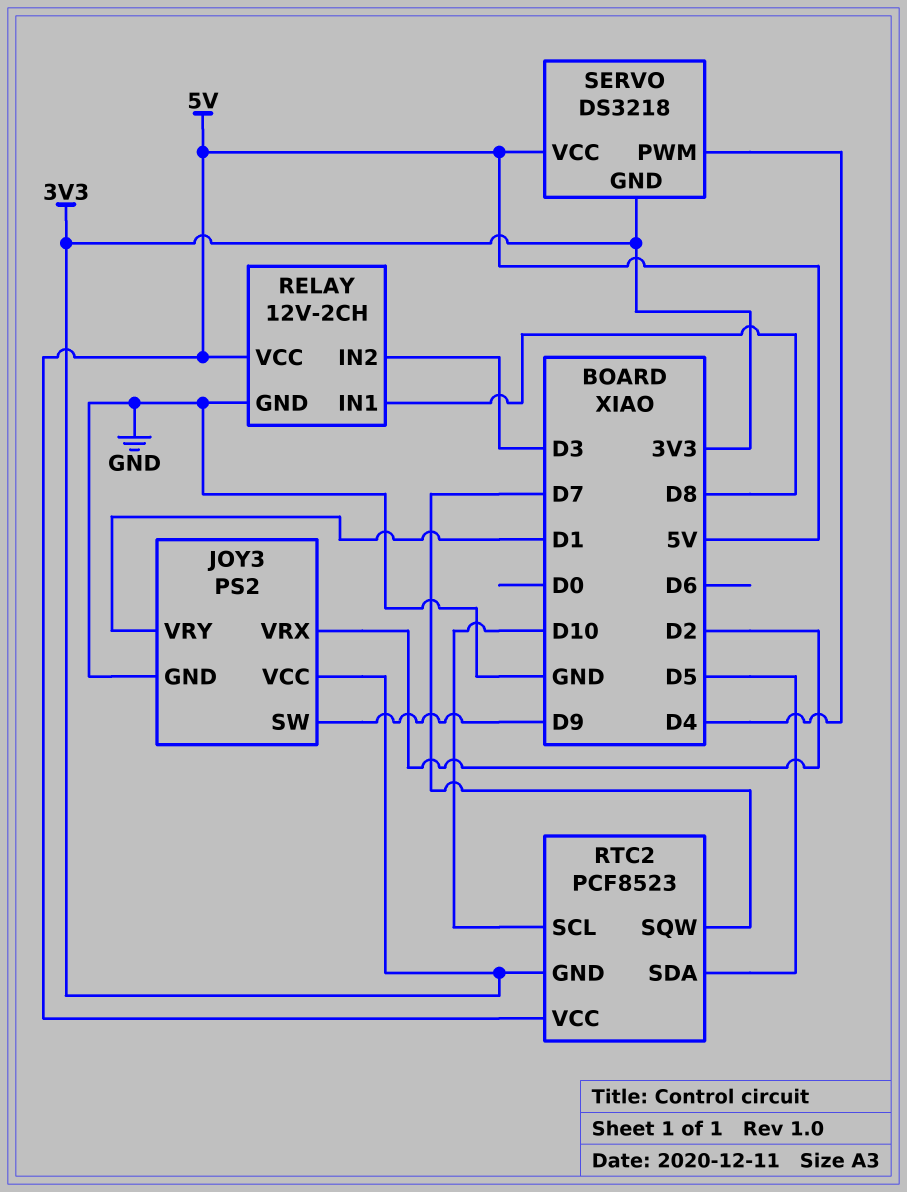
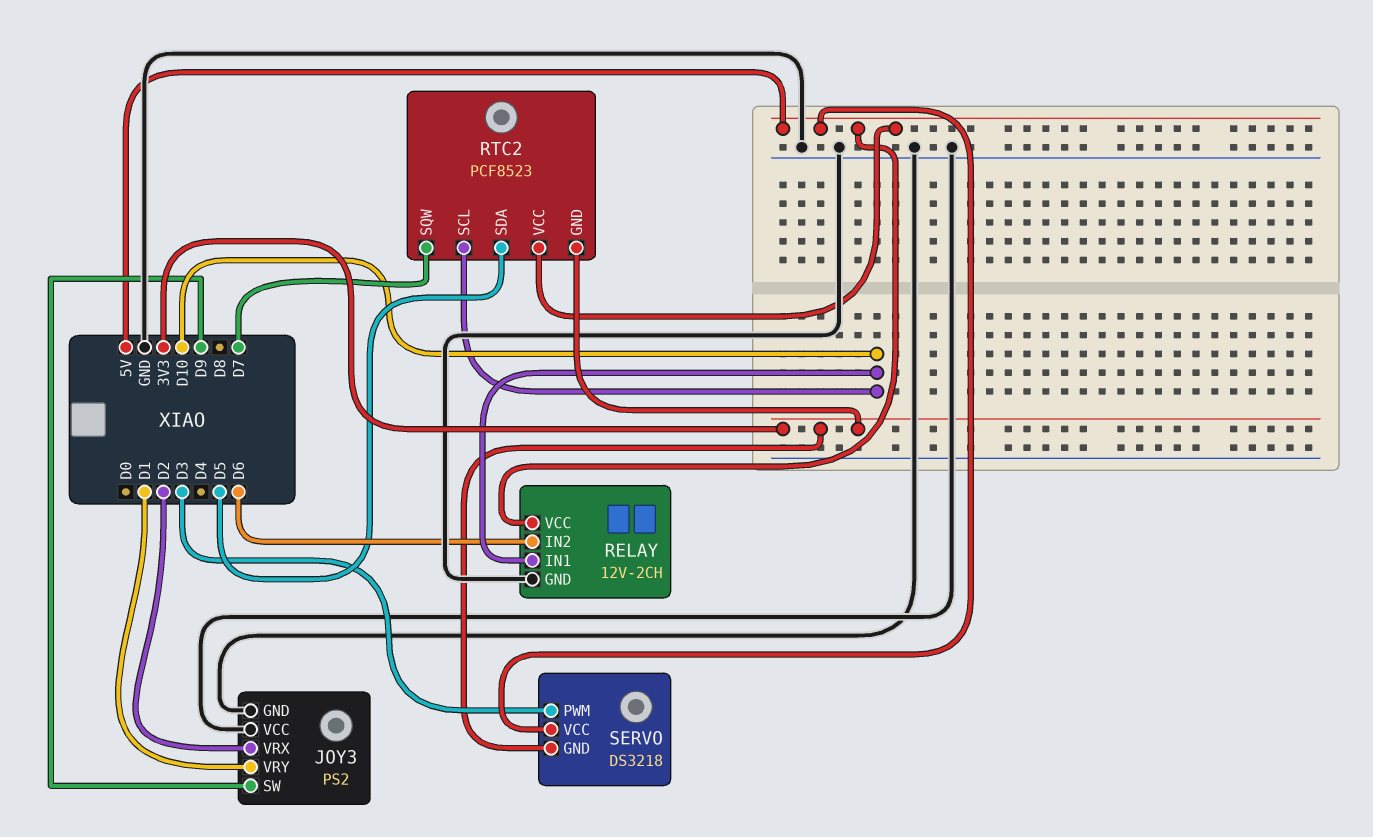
JOY3 pin VCC: 3V3 -> GND
RELAY pin IN1: D8 -> D10
RELAY pin IN2: D3 -> D6
SERVO pin PWM: D4 -> D3

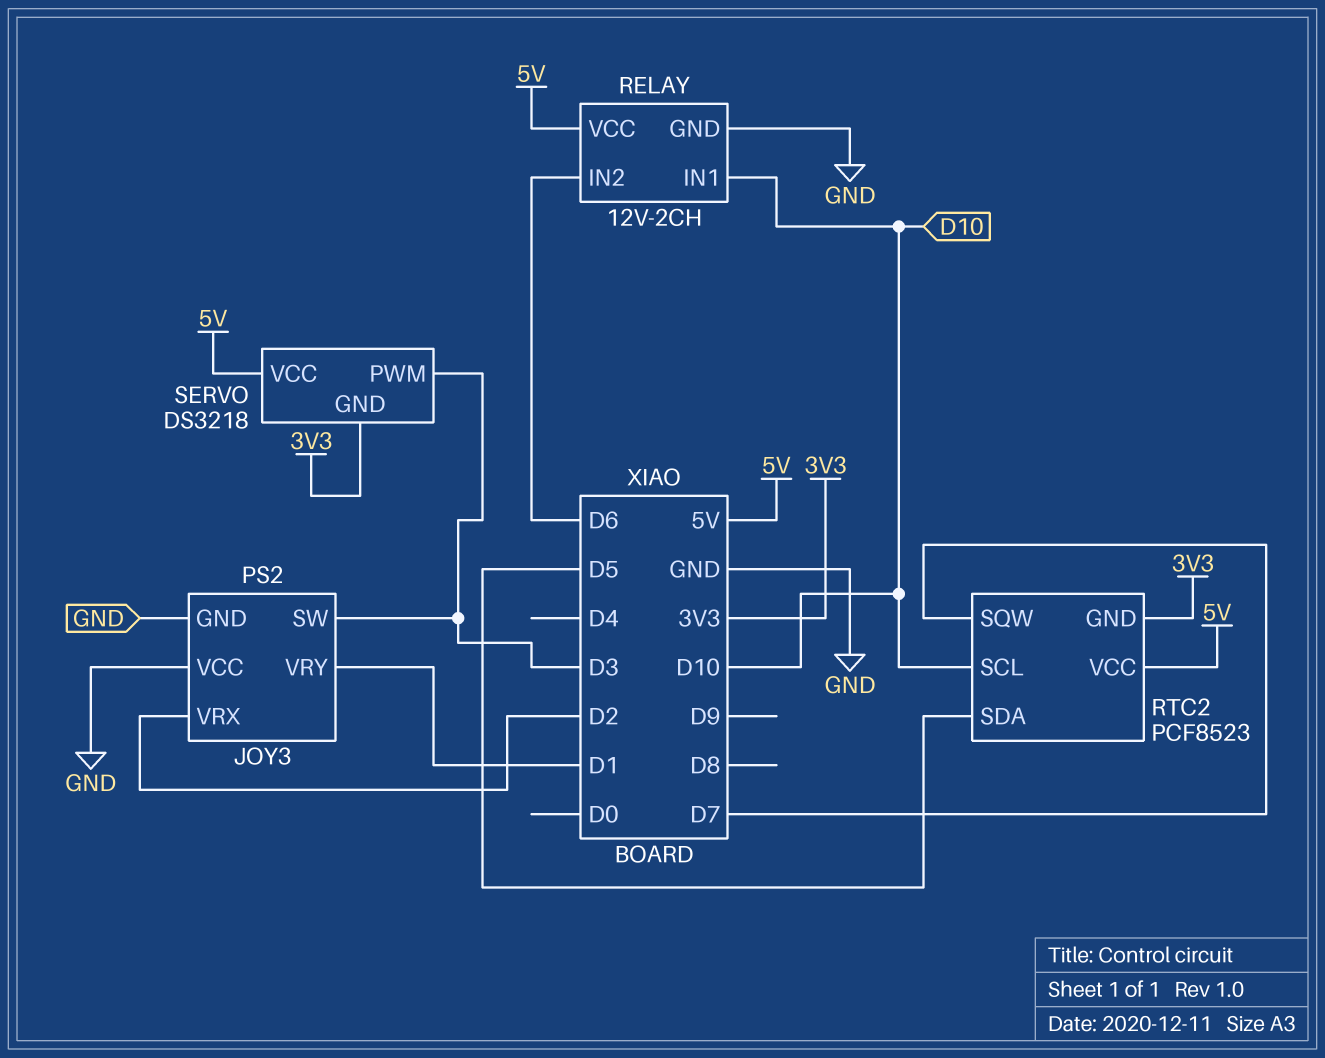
JOY3 pin SW: D9 -> D3

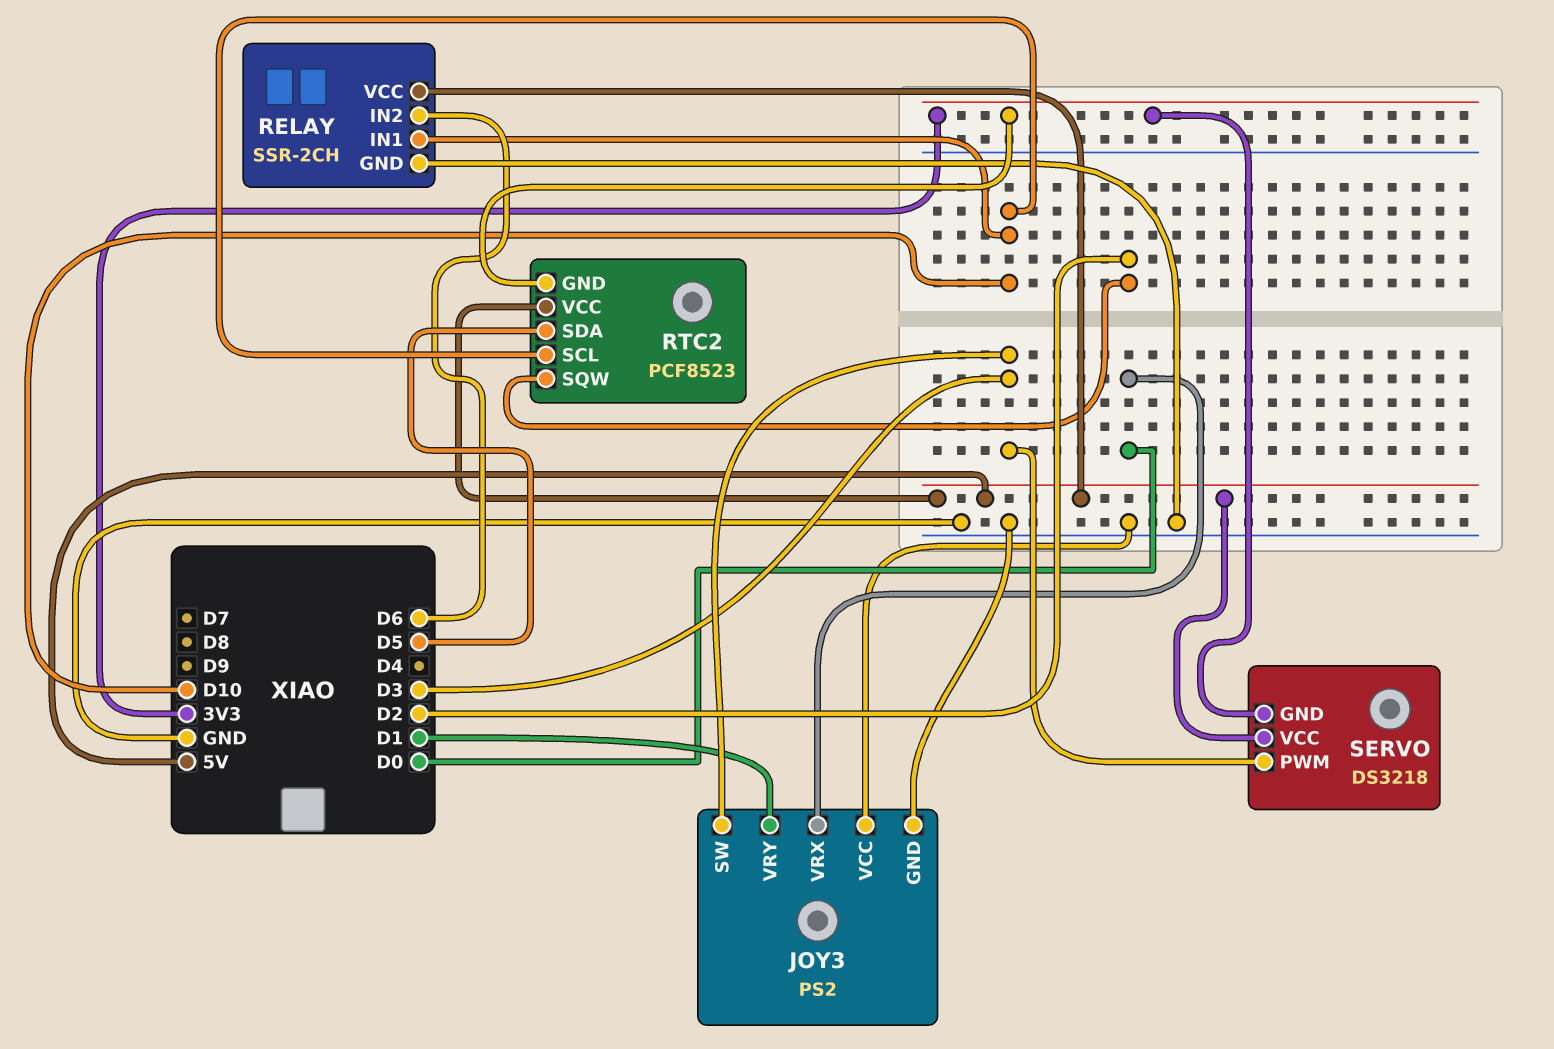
JOY3 pin VRX: D2 -> D0
RELAY: 12V-2CH -> SSR-2CH
RTC2 pin SQW: D7 -> D2

